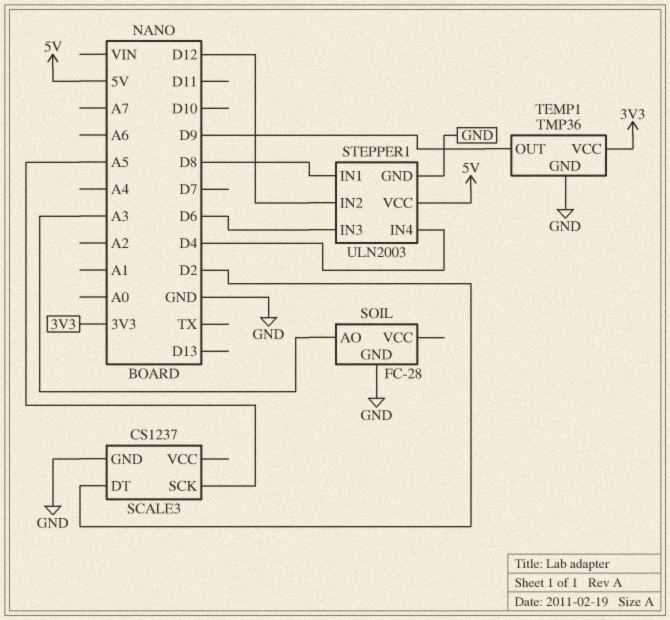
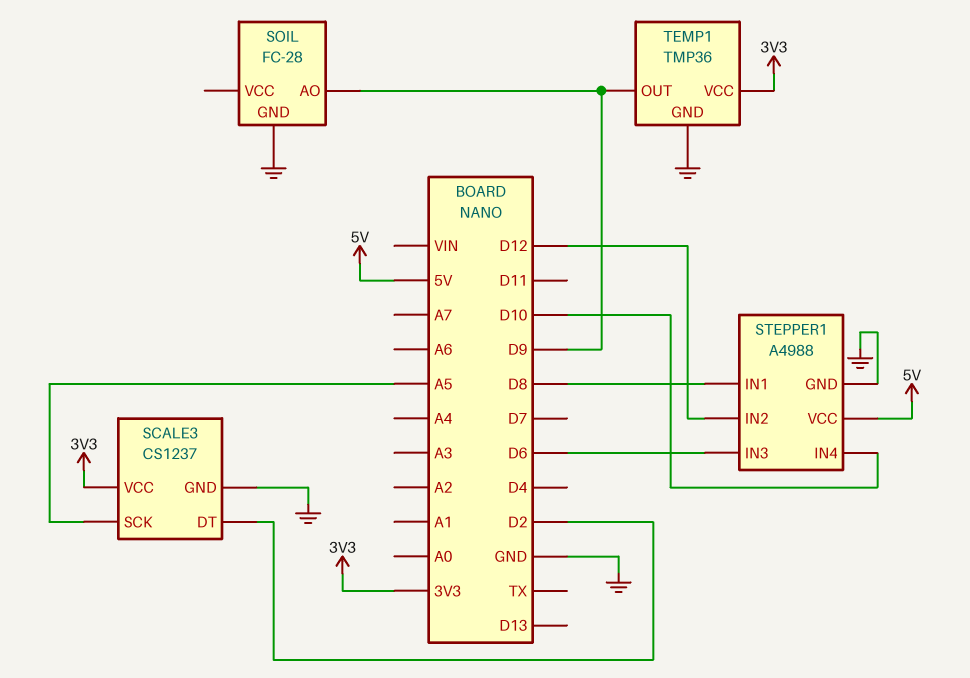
SCALE3 pin VCC: none -> 3V3
SOIL pin AO: A3 -> D9
STEPPER1: ULN2003 -> A4988
STEPPER1 pin IN4: D4 -> D10

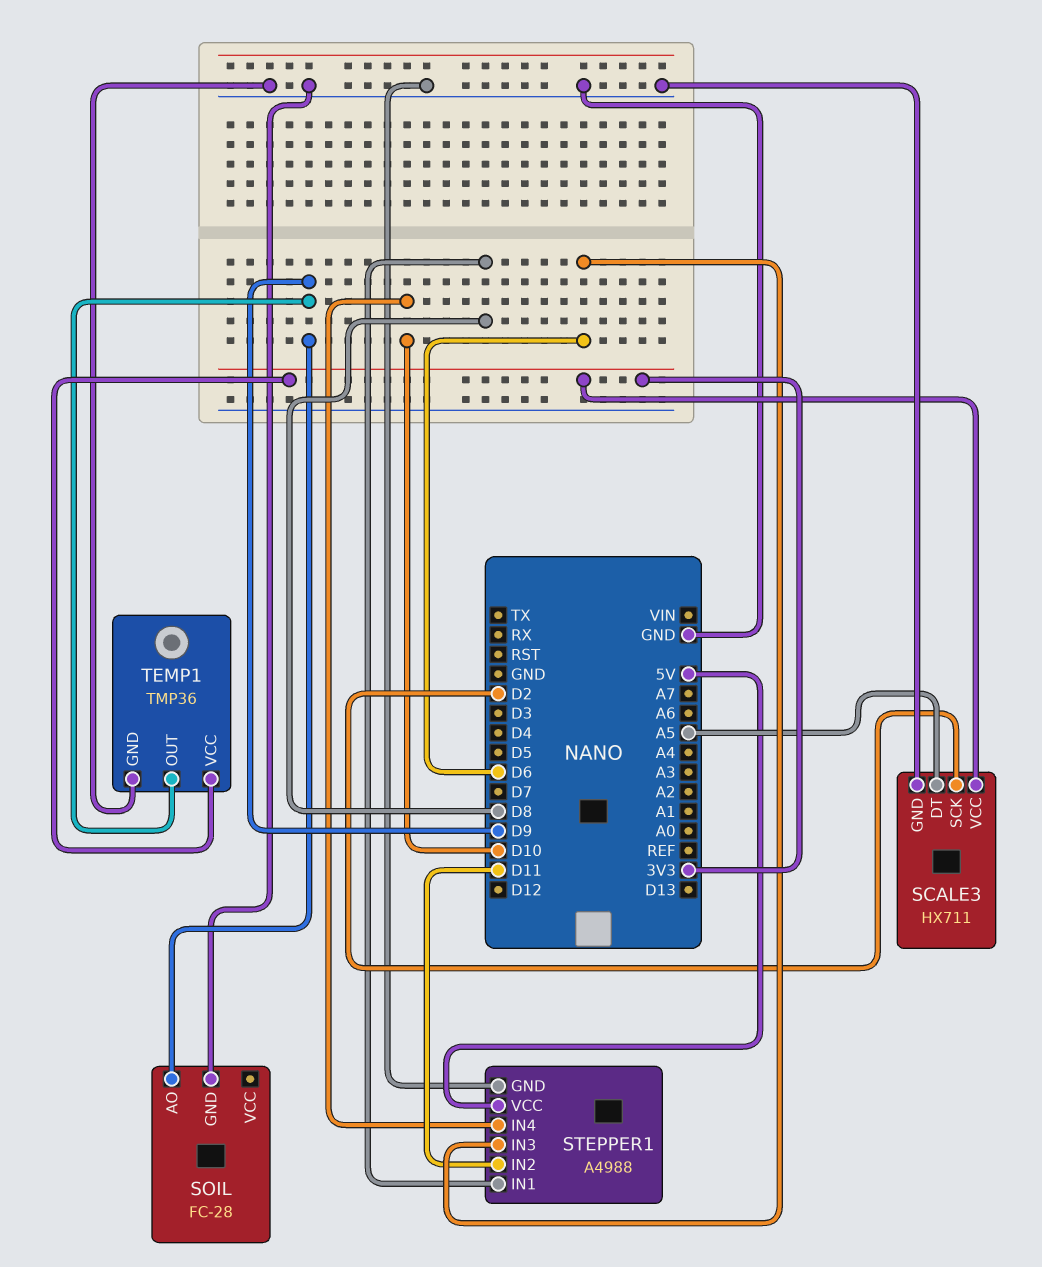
SCALE3: CS1237 -> HX711
SCALE3 pin DT: D2 -> A5
SCALE3 pin SCK: A5 -> D2
STEPPER1 pin IN2: D12 -> D11

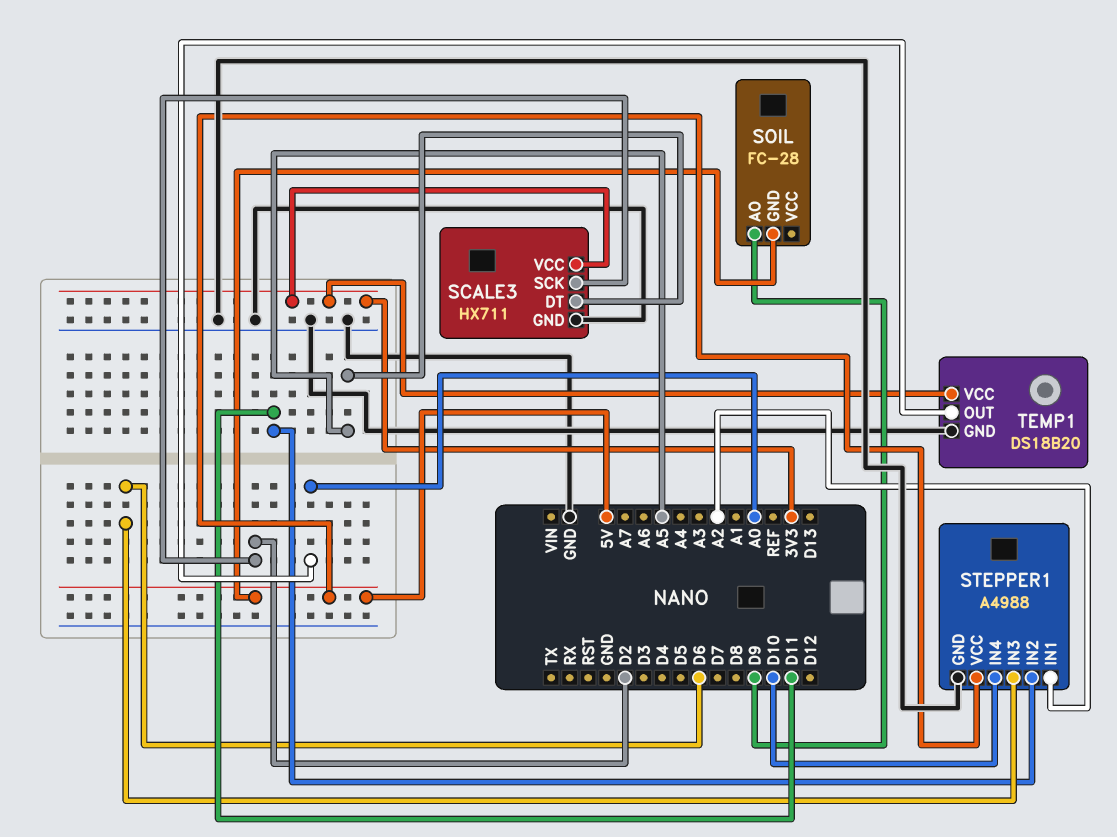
SOIL pin GND: GND -> 5V
STEPPER1 pin IN1: D8 -> A2
TEMP1: TMP36 -> DS18B20
TEMP1 pin OUT: D9 -> A0

